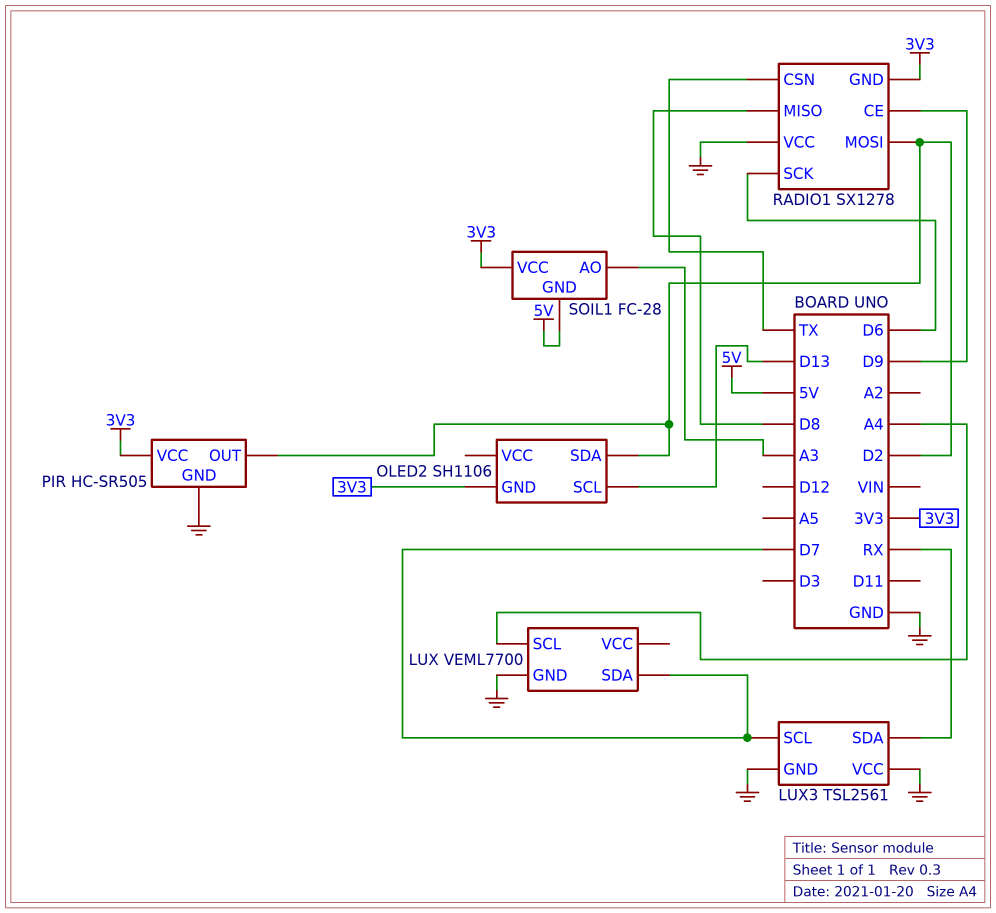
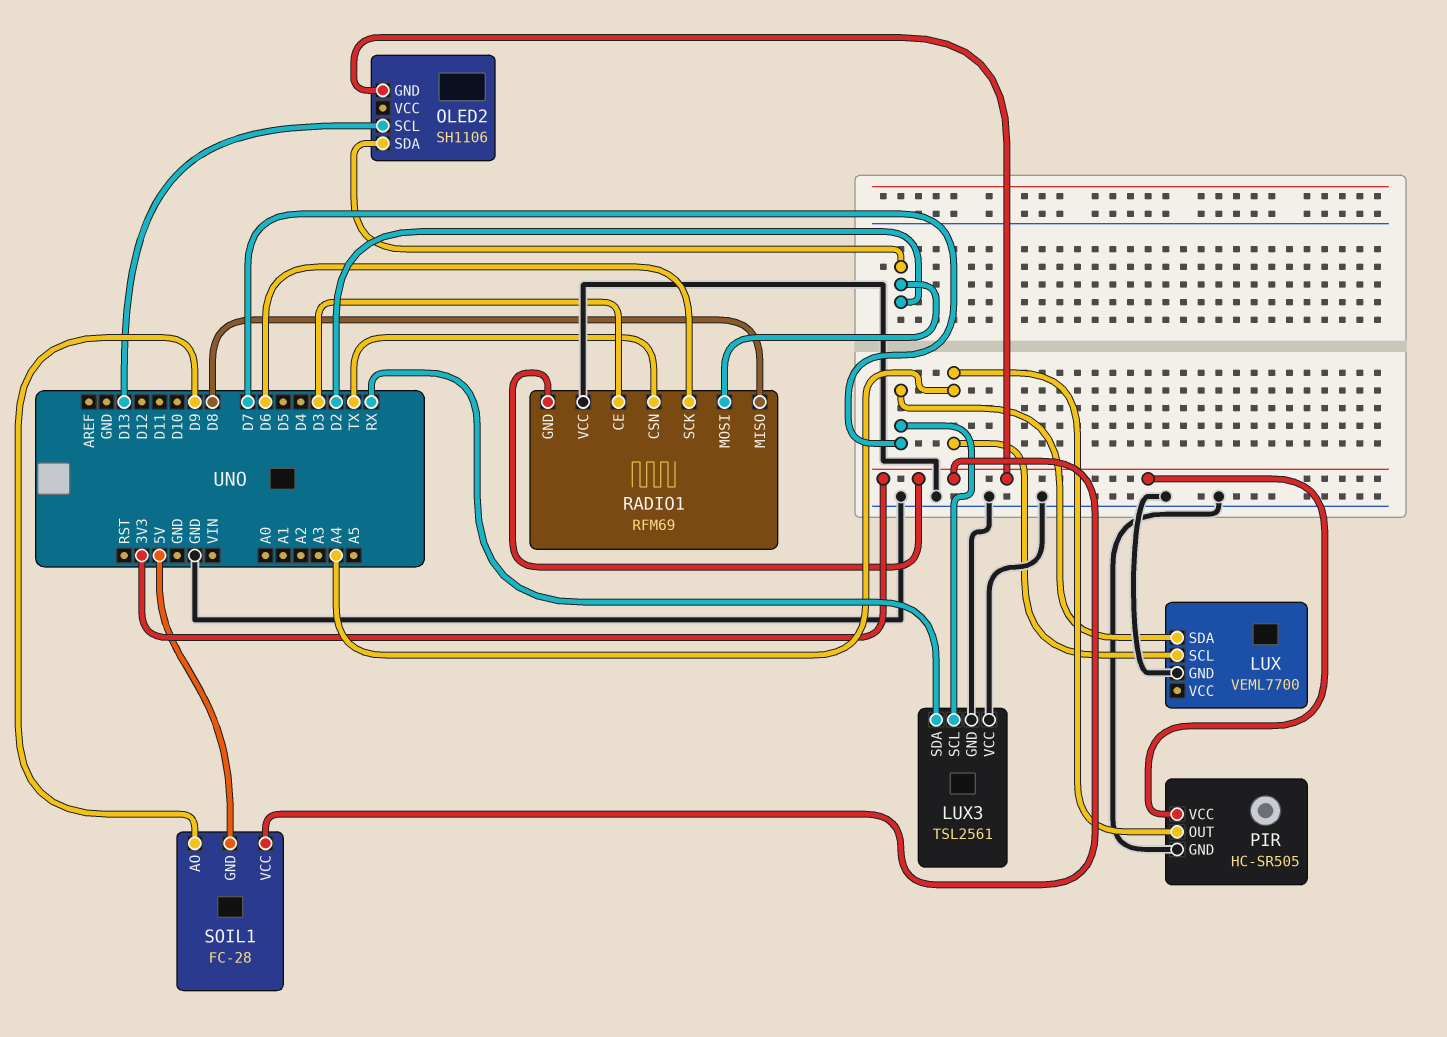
PIR pin OUT: D2 -> A4
RADIO1: SX1278 -> RFM69
RADIO1 pin CE: D9 -> D3
SOIL1 pin AO: A3 -> D9

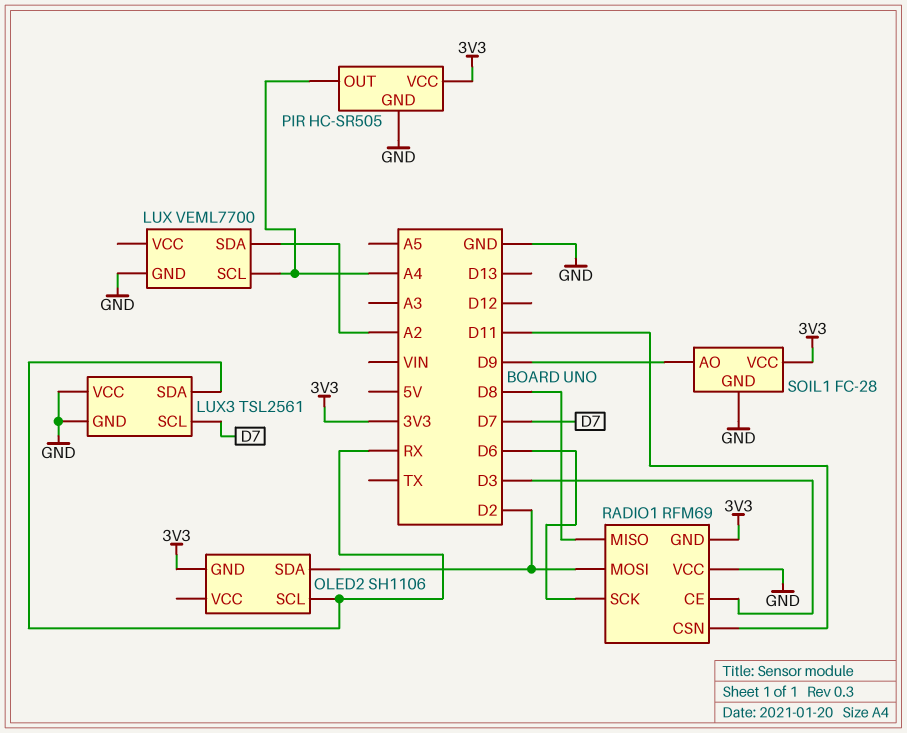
LUX pin SDA: D7 -> A2
OLED2 pin SCL: D13 -> RX
RADIO1 pin CSN: TX -> D11
SOIL1 pin GND: 5V -> GND

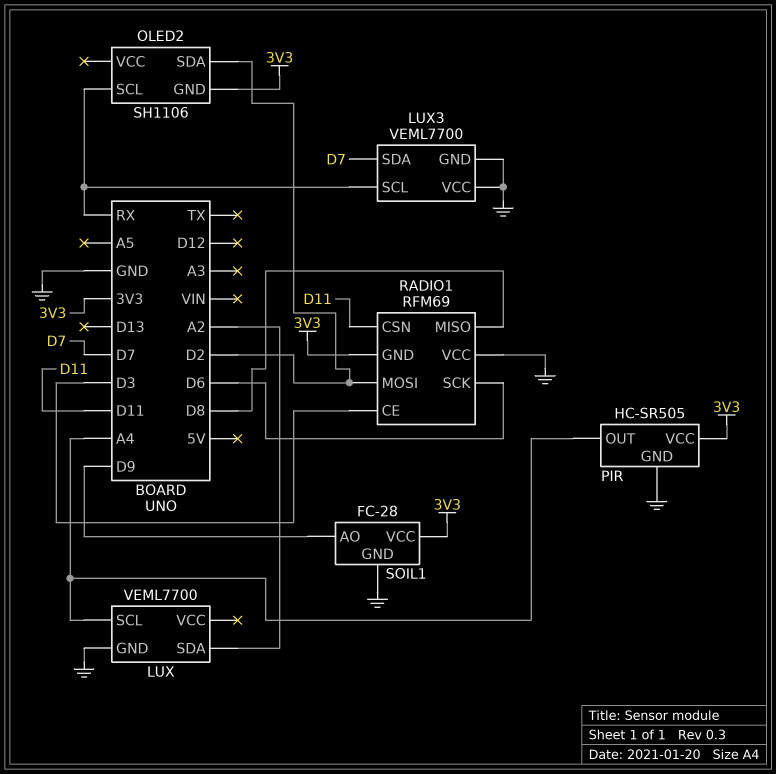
LUX3: TSL2561 -> VEML7700
LUX3 pin SCL: D7 -> RX
LUX3 pin SDA: RX -> D7

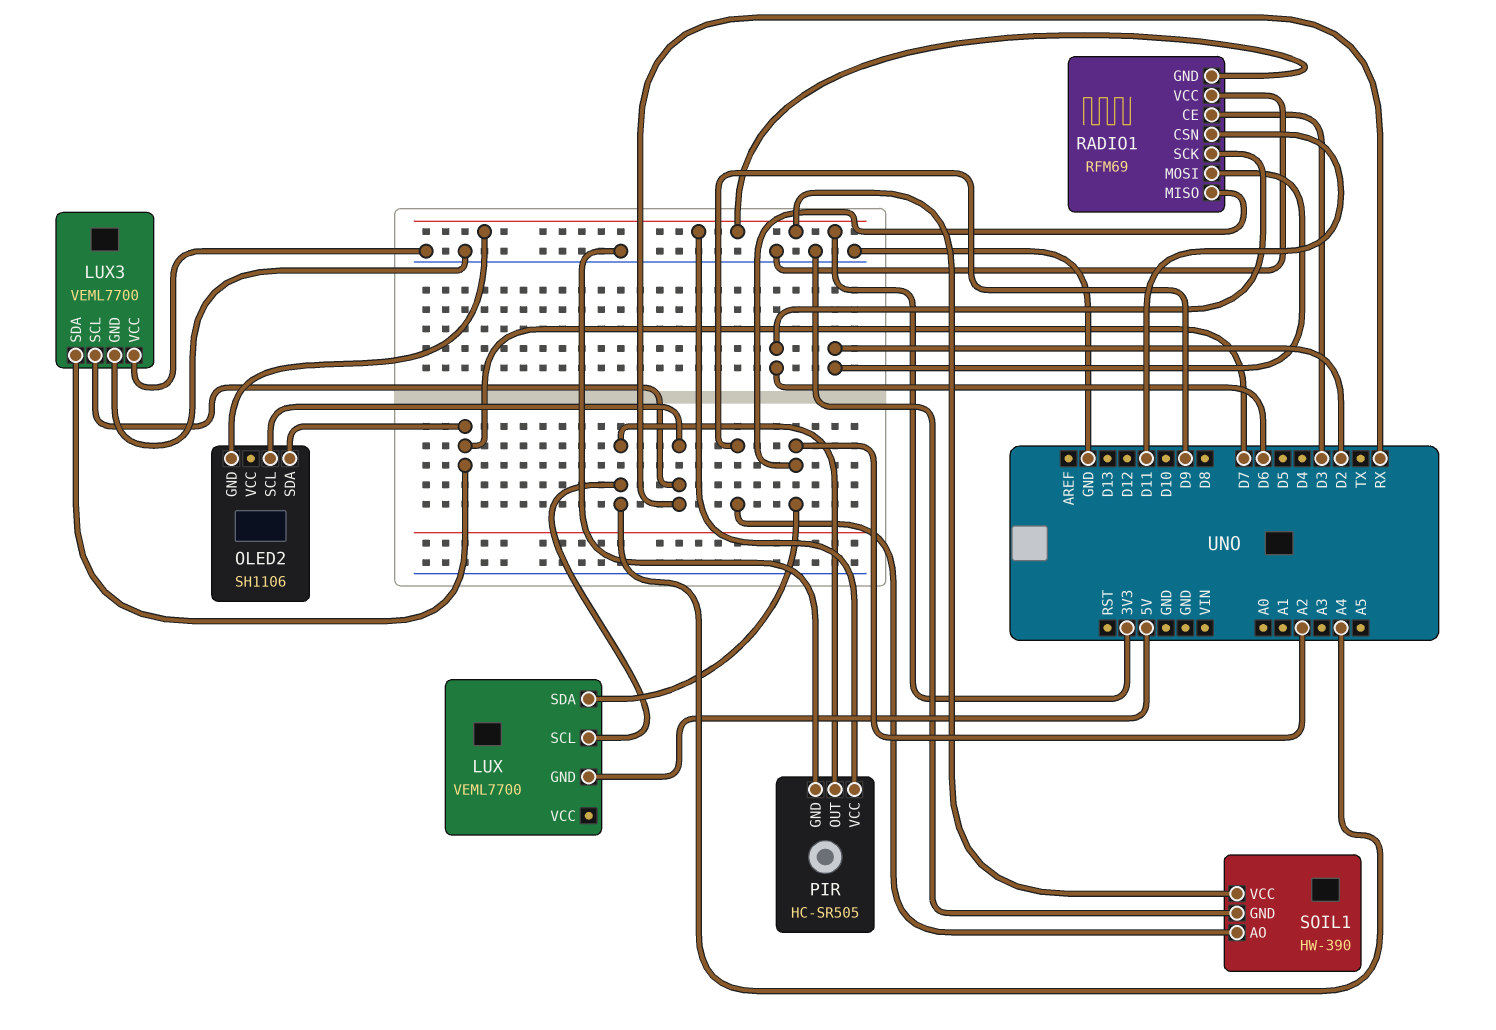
LUX pin GND: GND -> 5V
OLED2 pin SDA: D2 -> D7
RADIO1 pin MISO: D8 -> A2
SOIL1: FC-28 -> HW-390

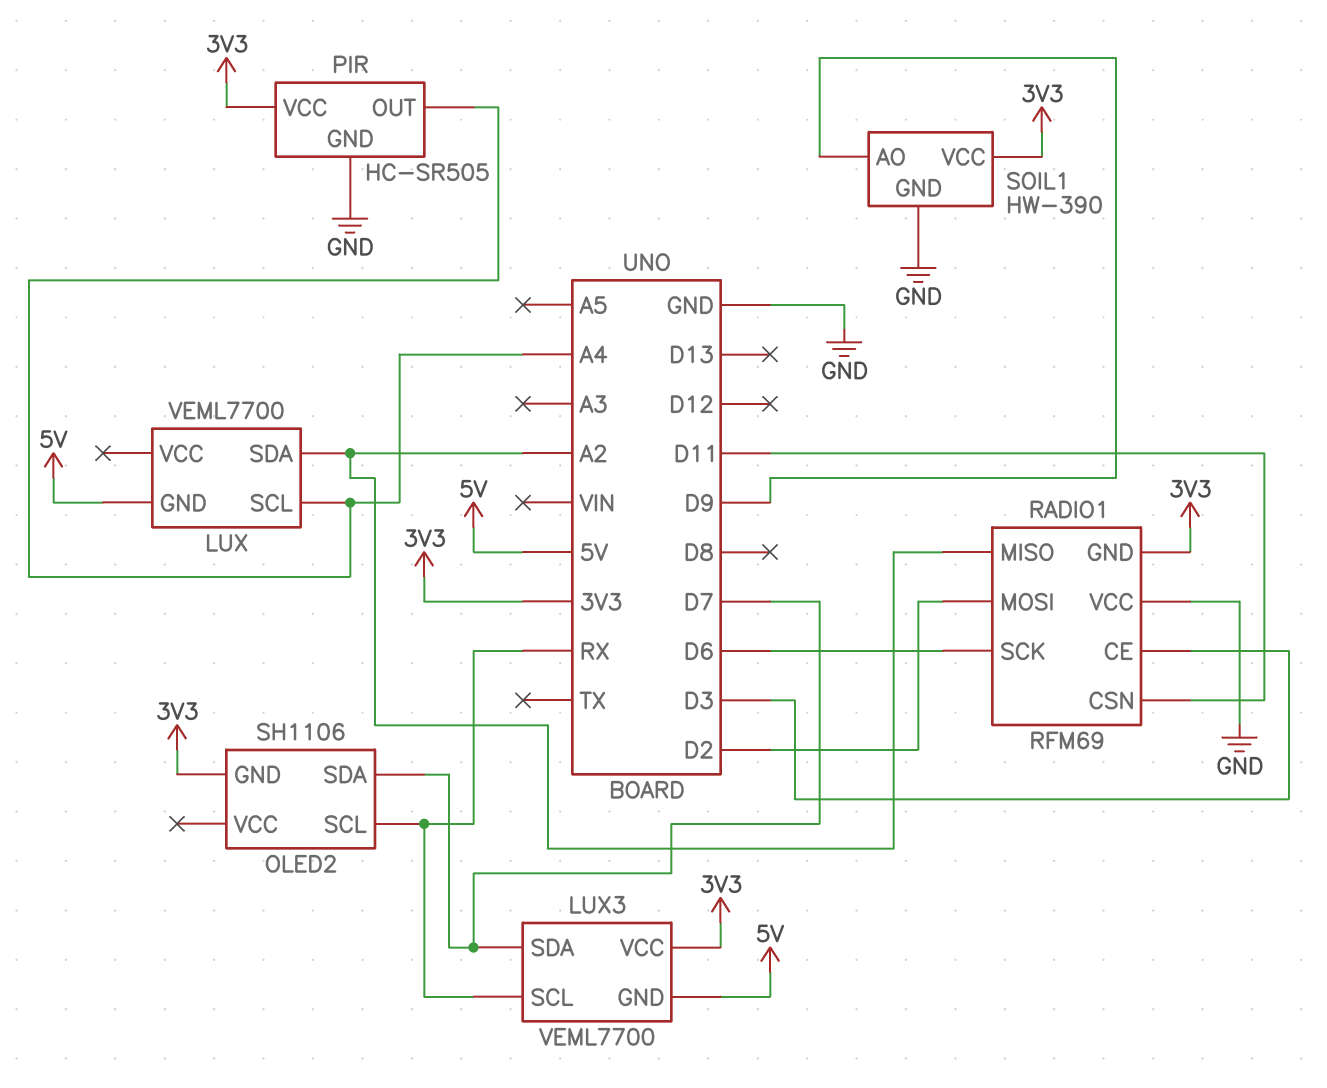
LUX3 pin GND: GND -> 5V
LUX3 pin VCC: GND -> 3V3

